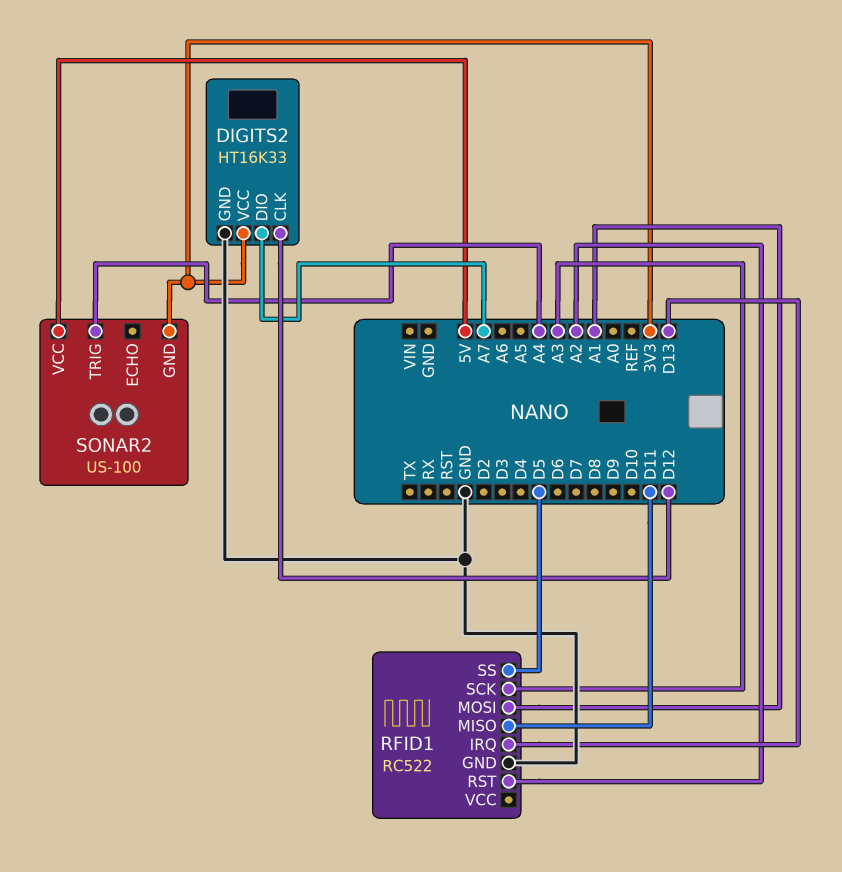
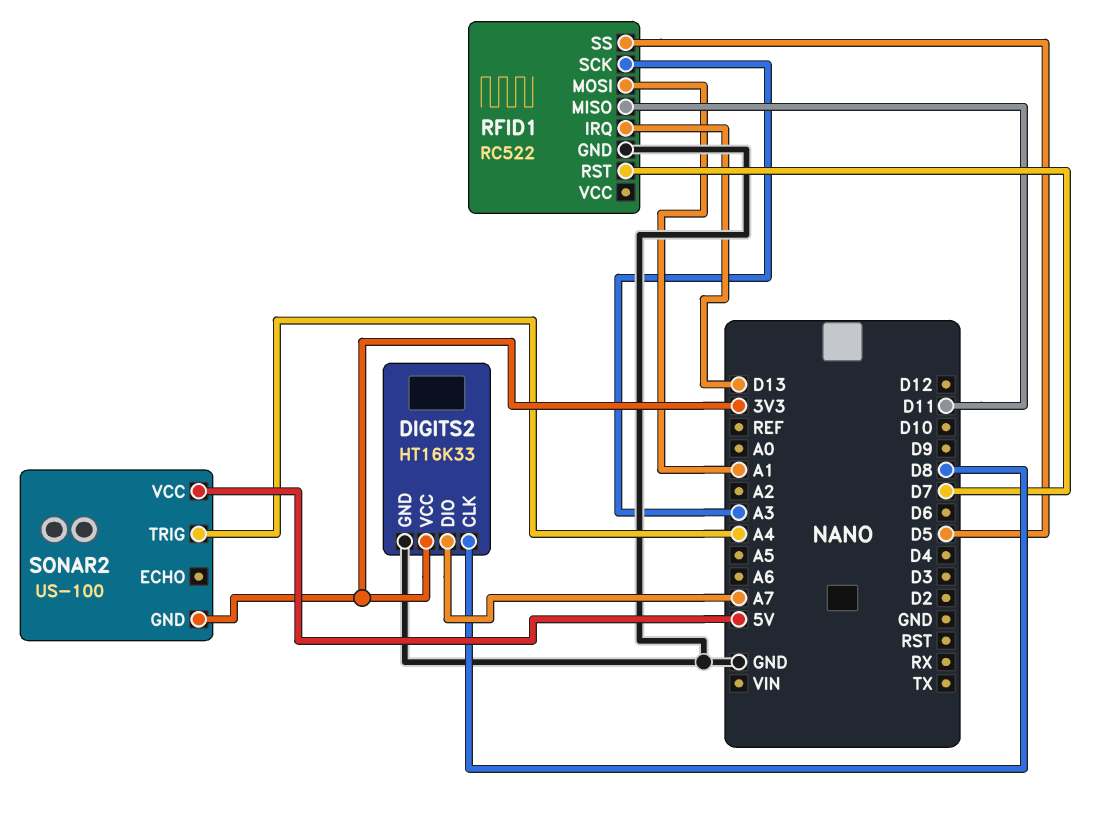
DIGITS2 pin CLK: D12 -> D8
RFID1 pin RST: A2 -> D7

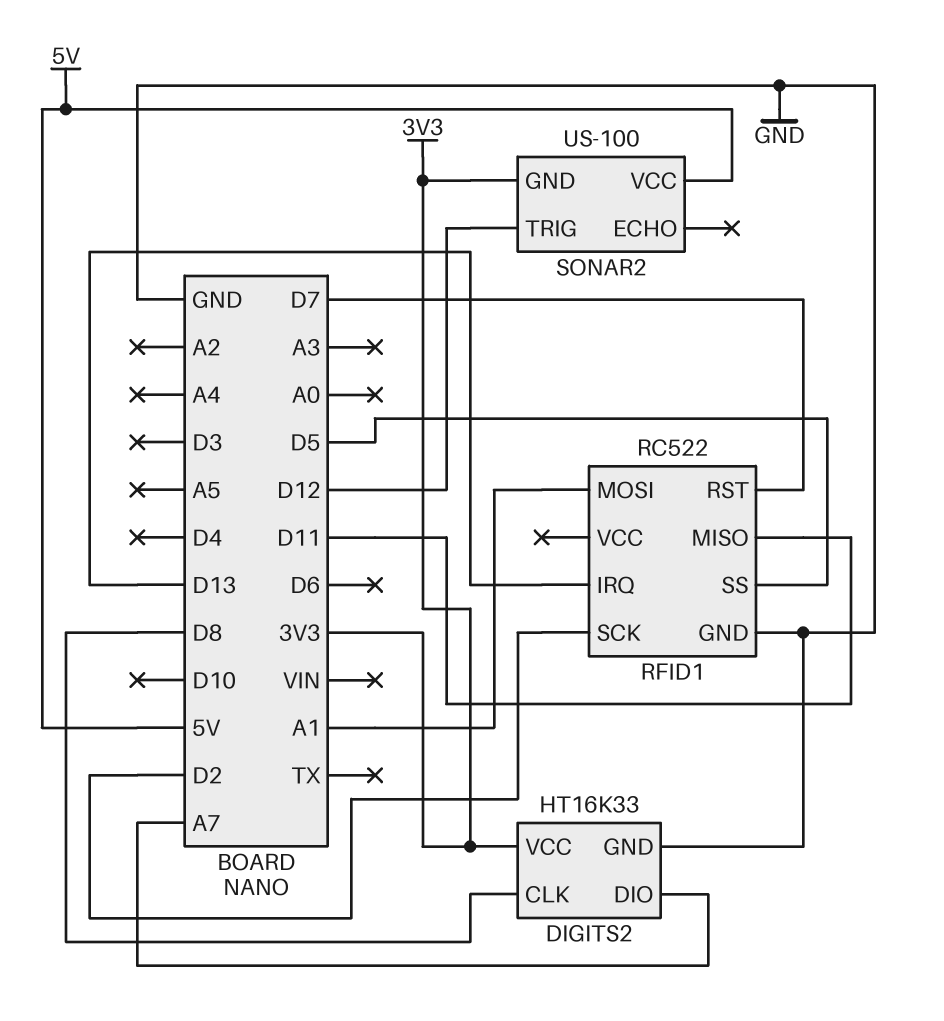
RFID1 pin SCK: A3 -> D2
SONAR2 pin TRIG: A4 -> D12

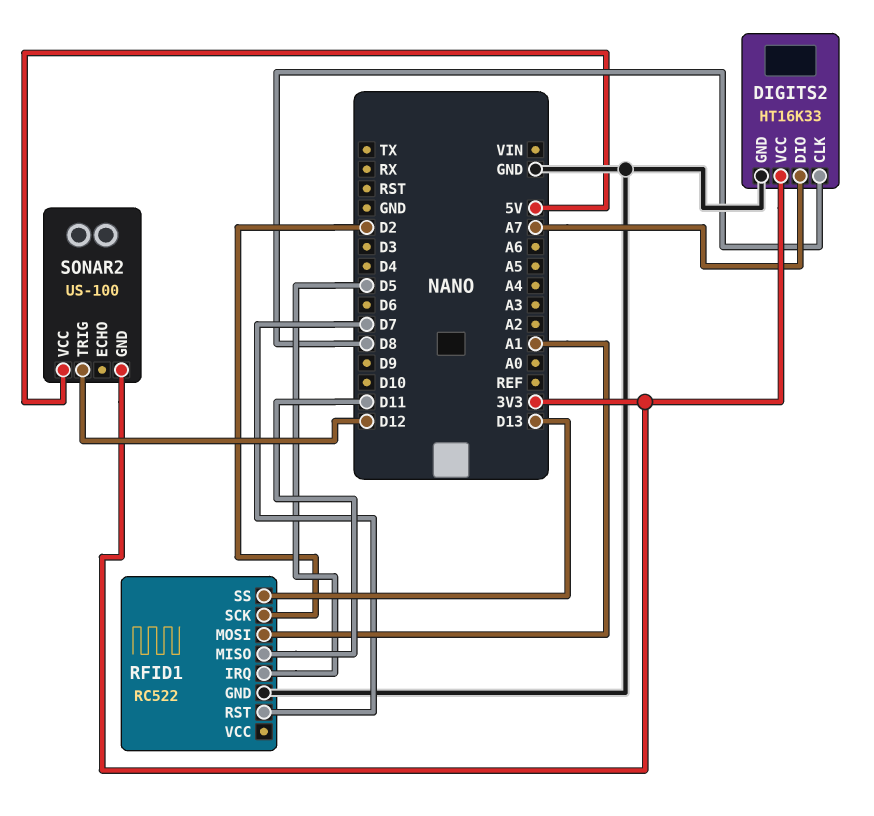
RFID1 pin IRQ: D13 -> D5
RFID1 pin SS: D5 -> D13

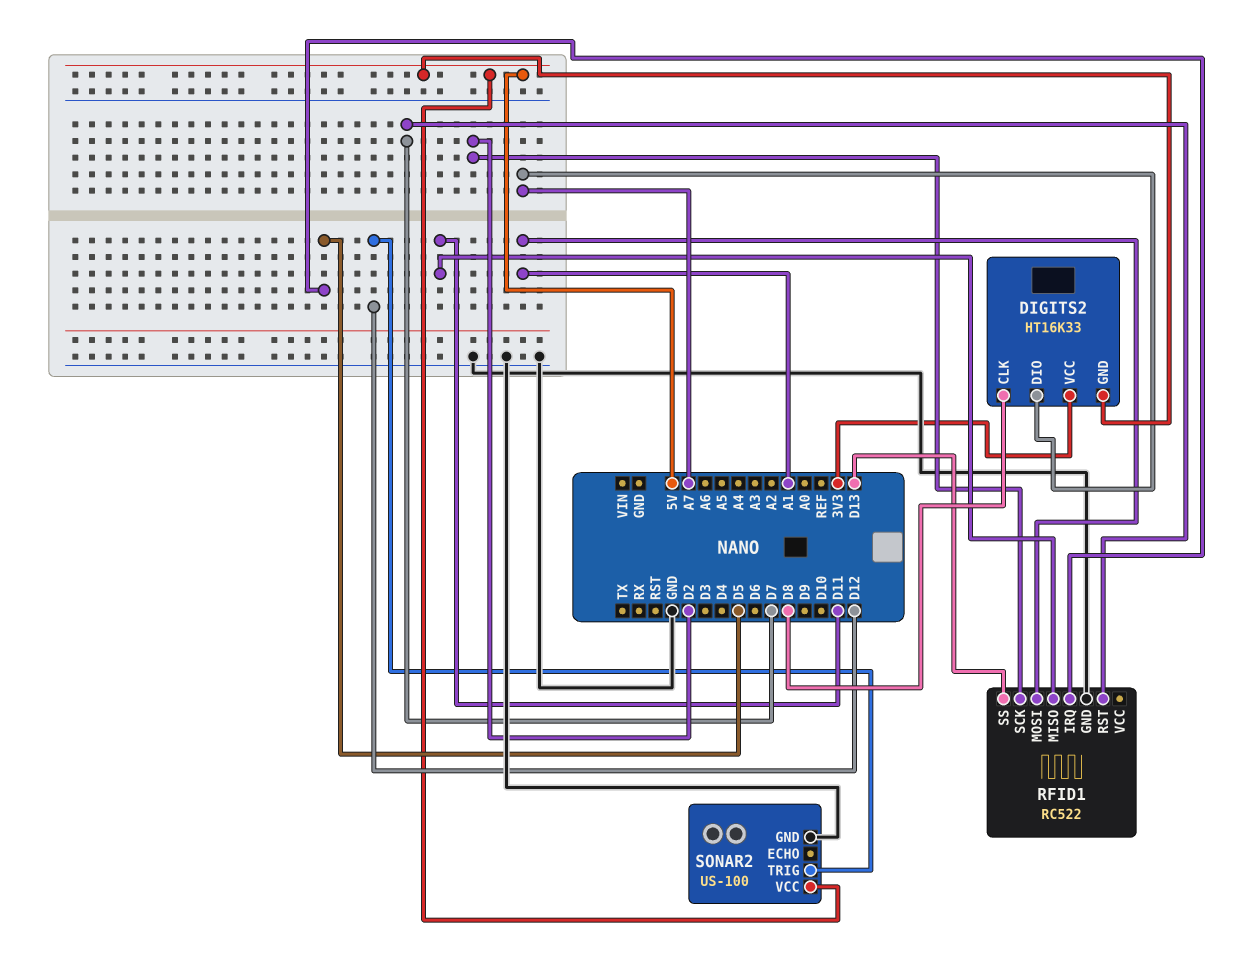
DIGITS2 pin GND: GND -> 5V
SONAR2 pin GND: 3V3 -> GND

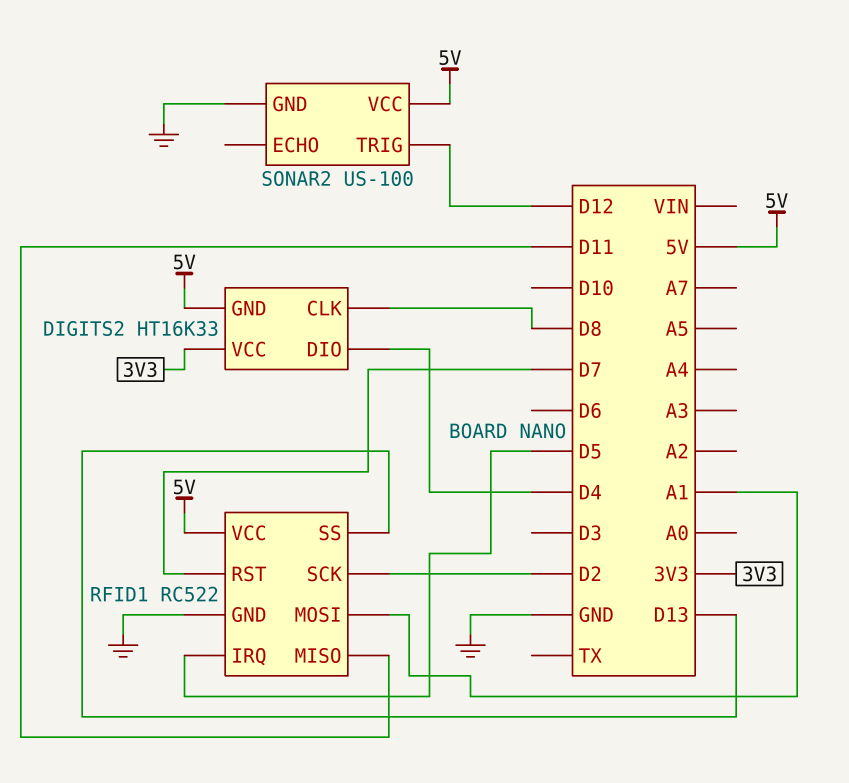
DIGITS2 pin DIO: A7 -> D4
RFID1 pin VCC: none -> 5V

